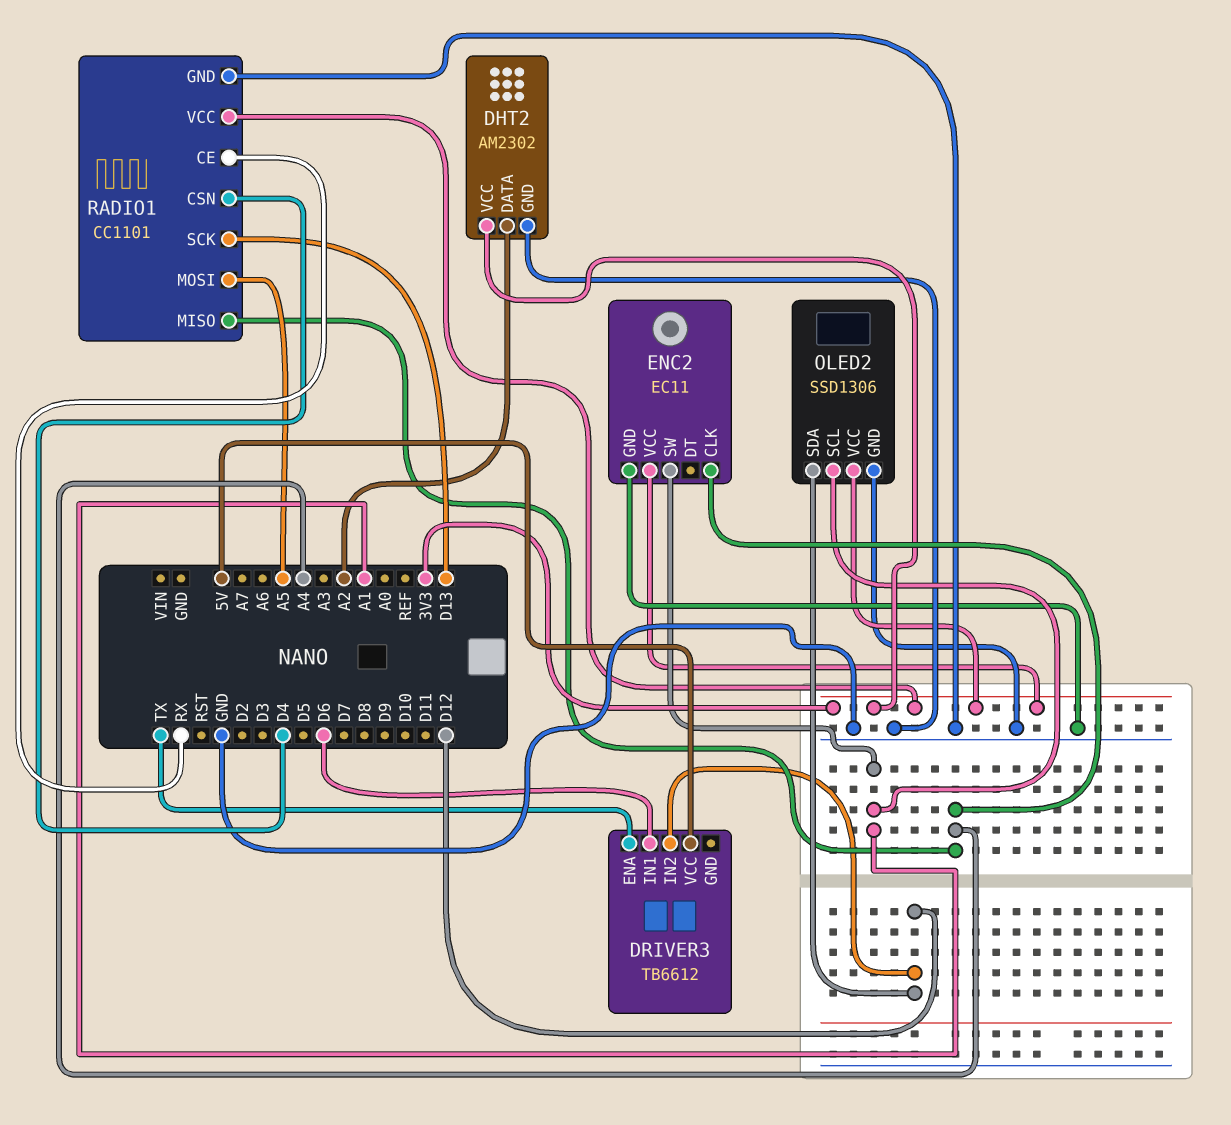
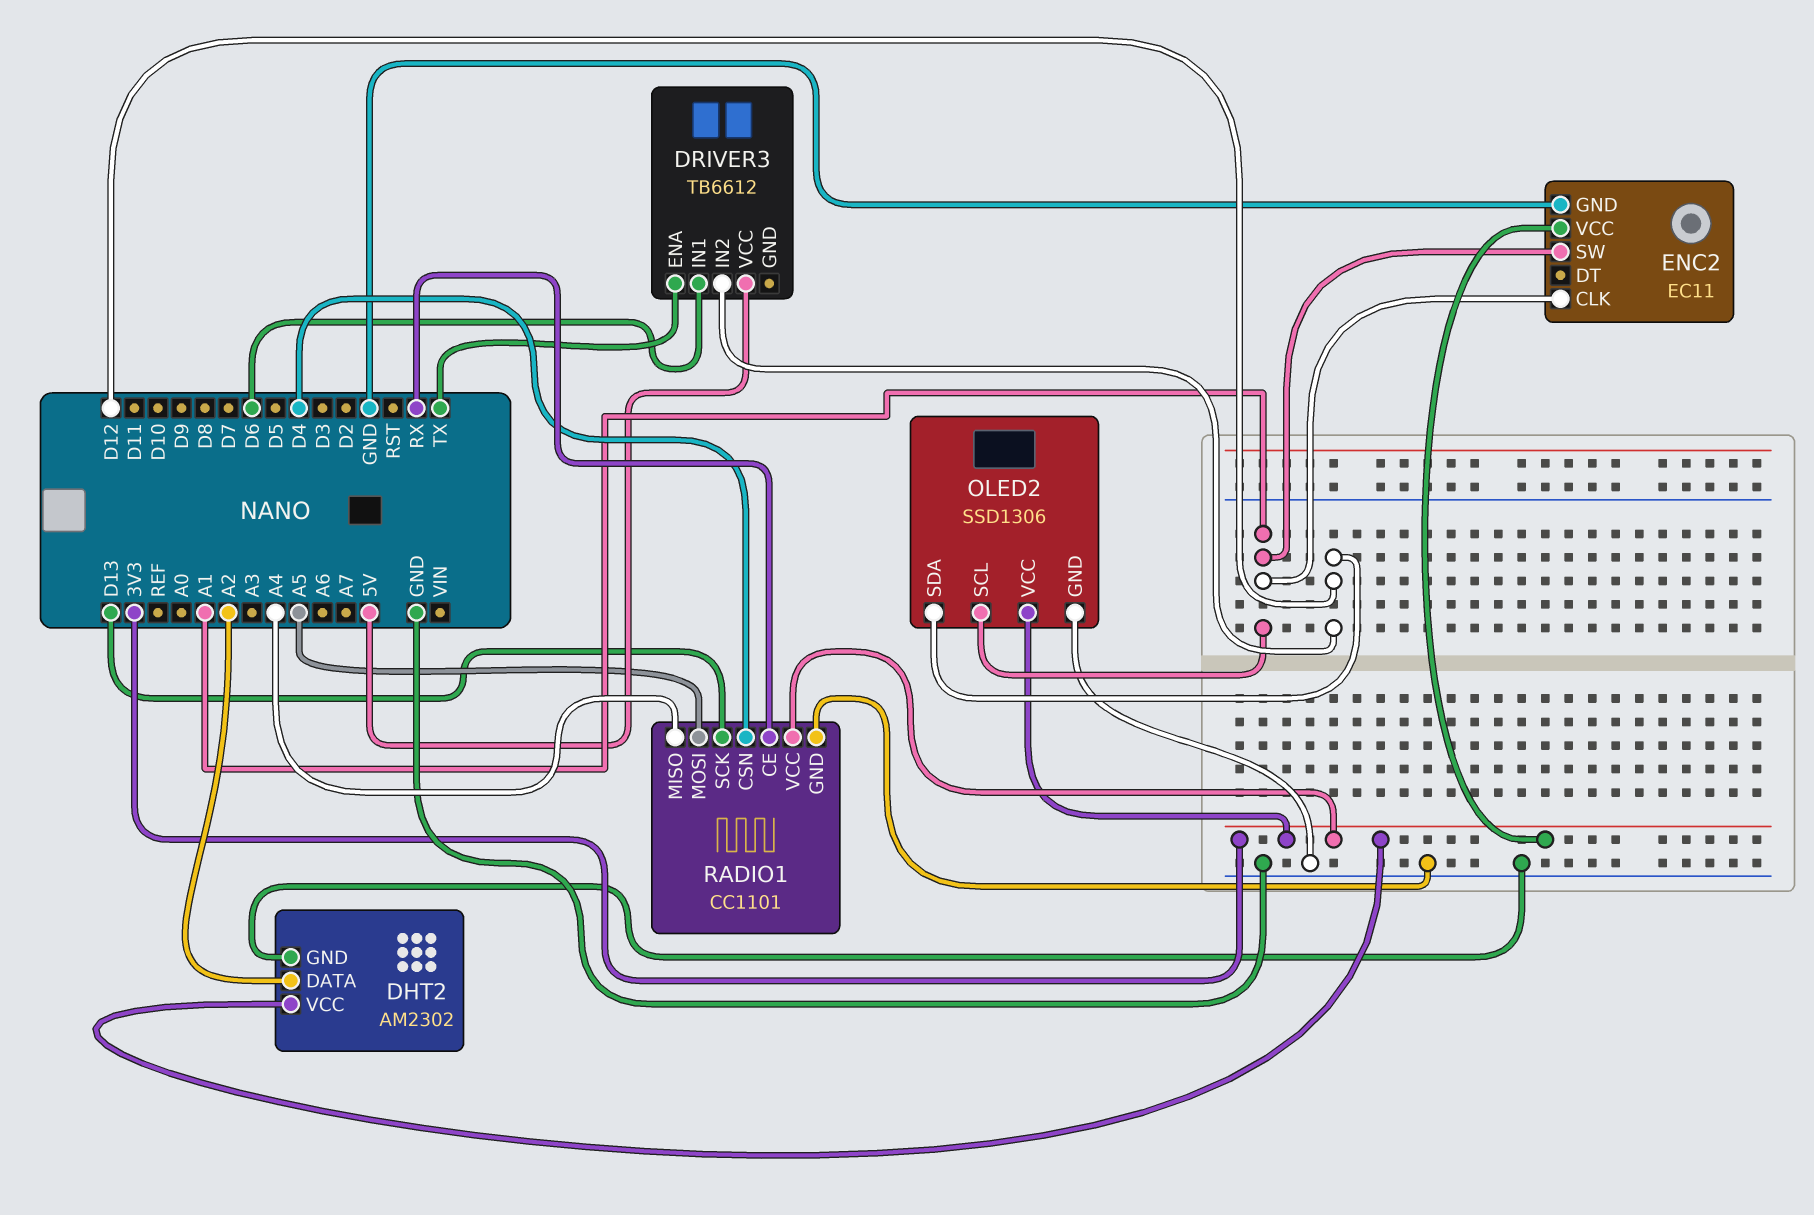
ENC2 pin CLK: A4 -> A1

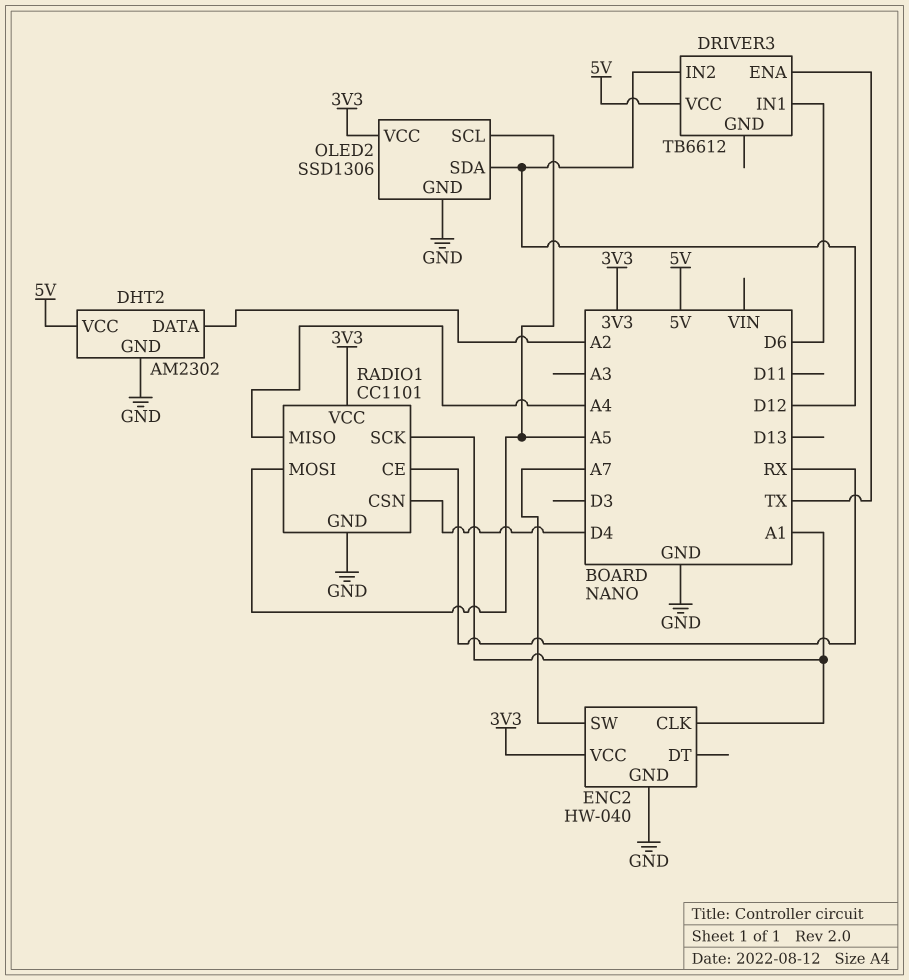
DHT2 pin VCC: 3V3 -> 5V
ENC2: EC11 -> HW-040
ENC2 pin SW: A1 -> A7
OLED2 pin SCL: A1 -> A5
RADIO1 pin SCK: D13 -> A1

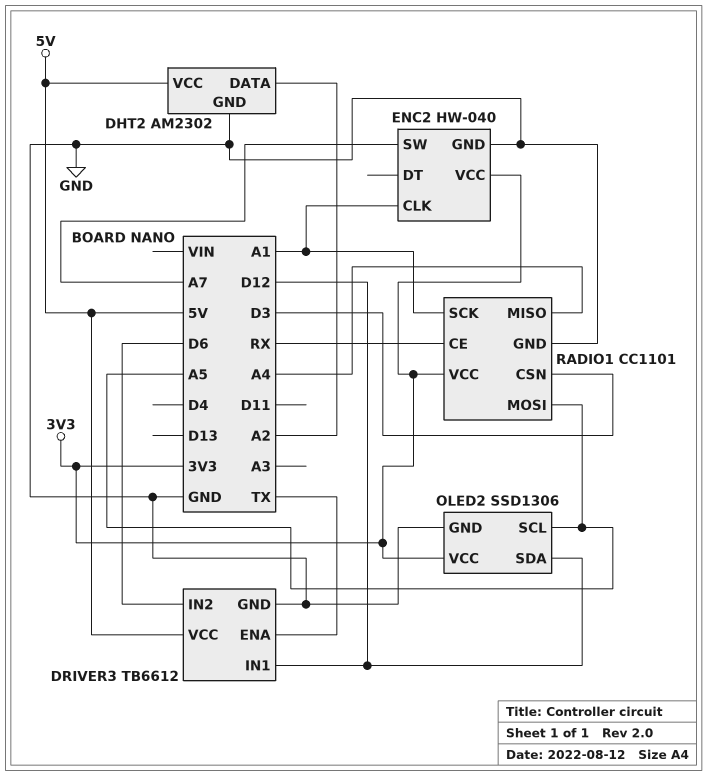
DRIVER3 pin GND: none -> GND
DRIVER3 pin IN1: D6 -> D12
DRIVER3 pin IN2: D12 -> D6
RADIO1 pin CSN: D4 -> D3

